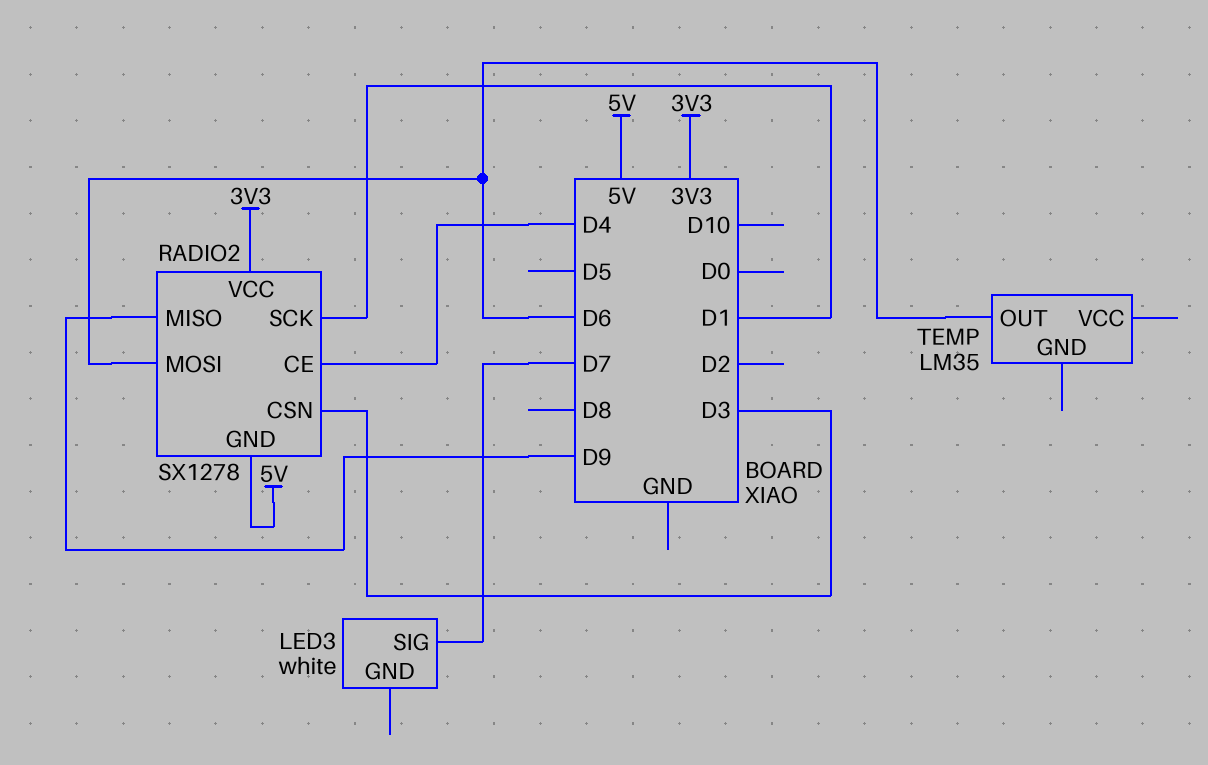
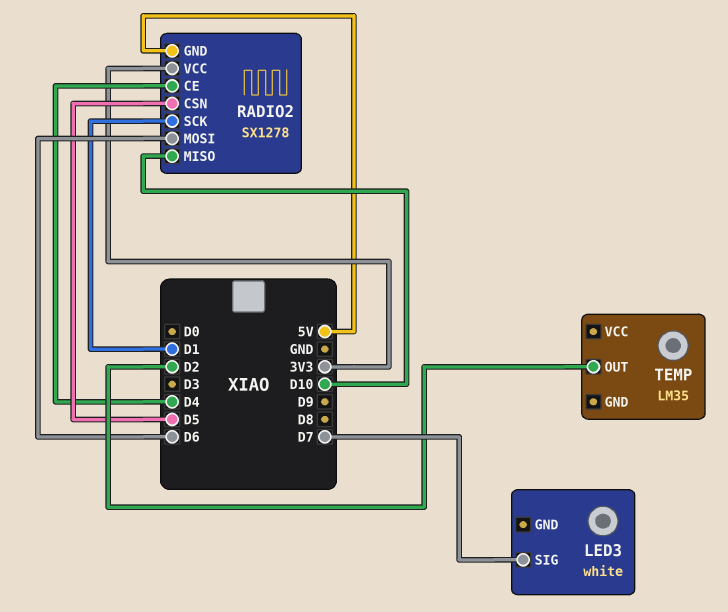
RADIO2 pin CSN: D3 -> D5
RADIO2 pin MISO: D9 -> D10
TEMP pin OUT: D6 -> D2

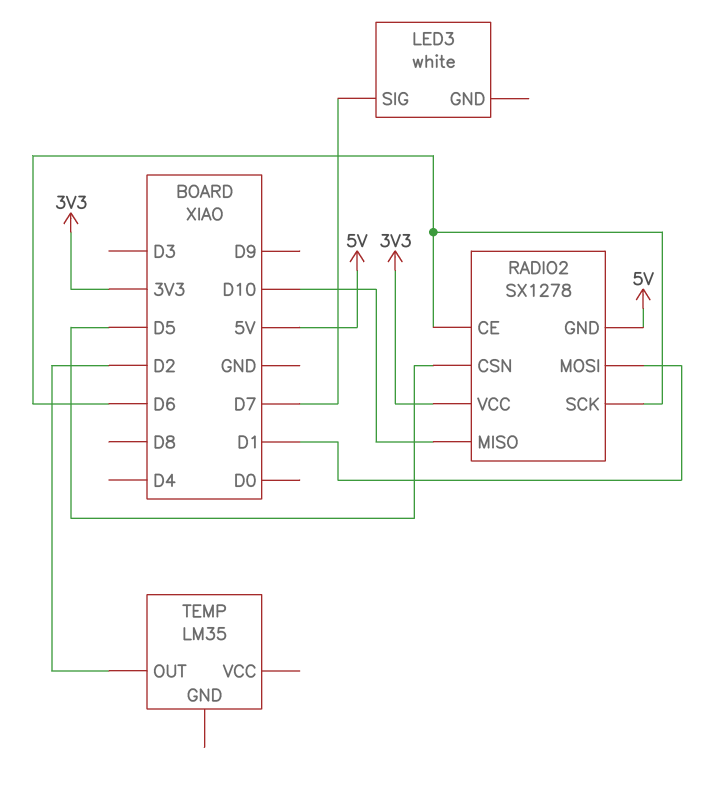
RADIO2 pin CE: D4 -> D6
RADIO2 pin MOSI: D6 -> D1
RADIO2 pin SCK: D1 -> D6

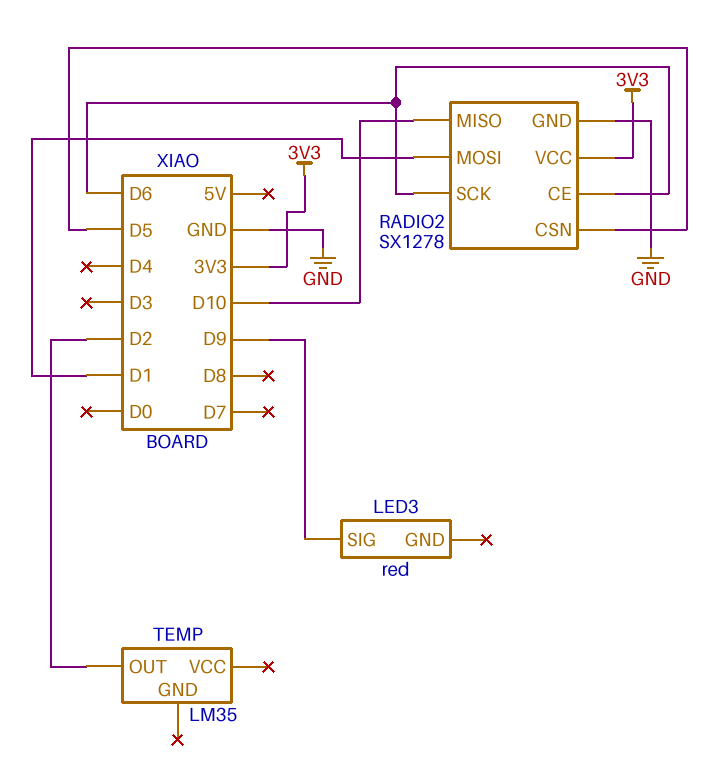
LED3: white -> red
LED3 pin SIG: D7 -> D9
RADIO2 pin GND: 5V -> GND

